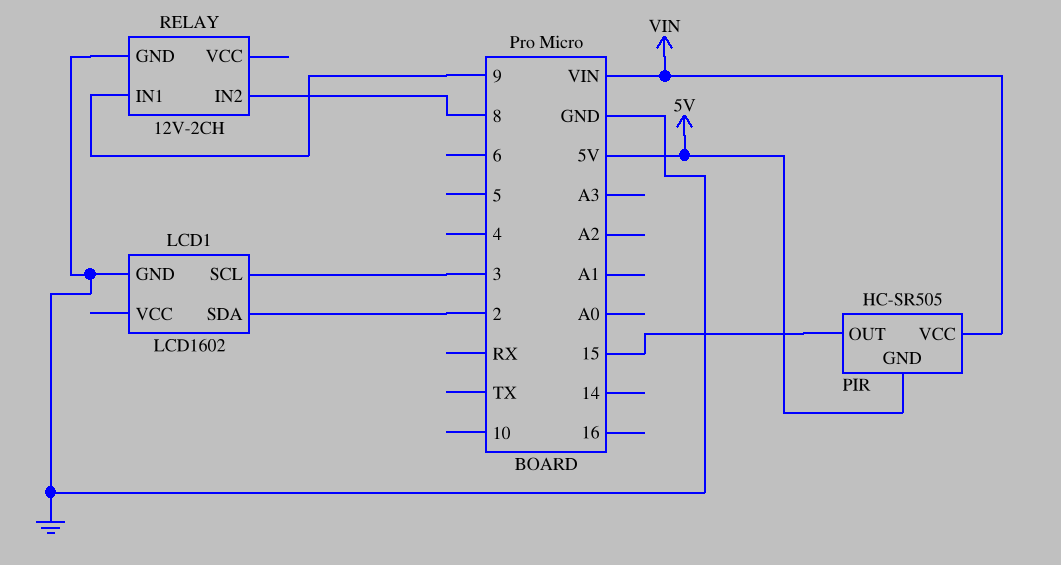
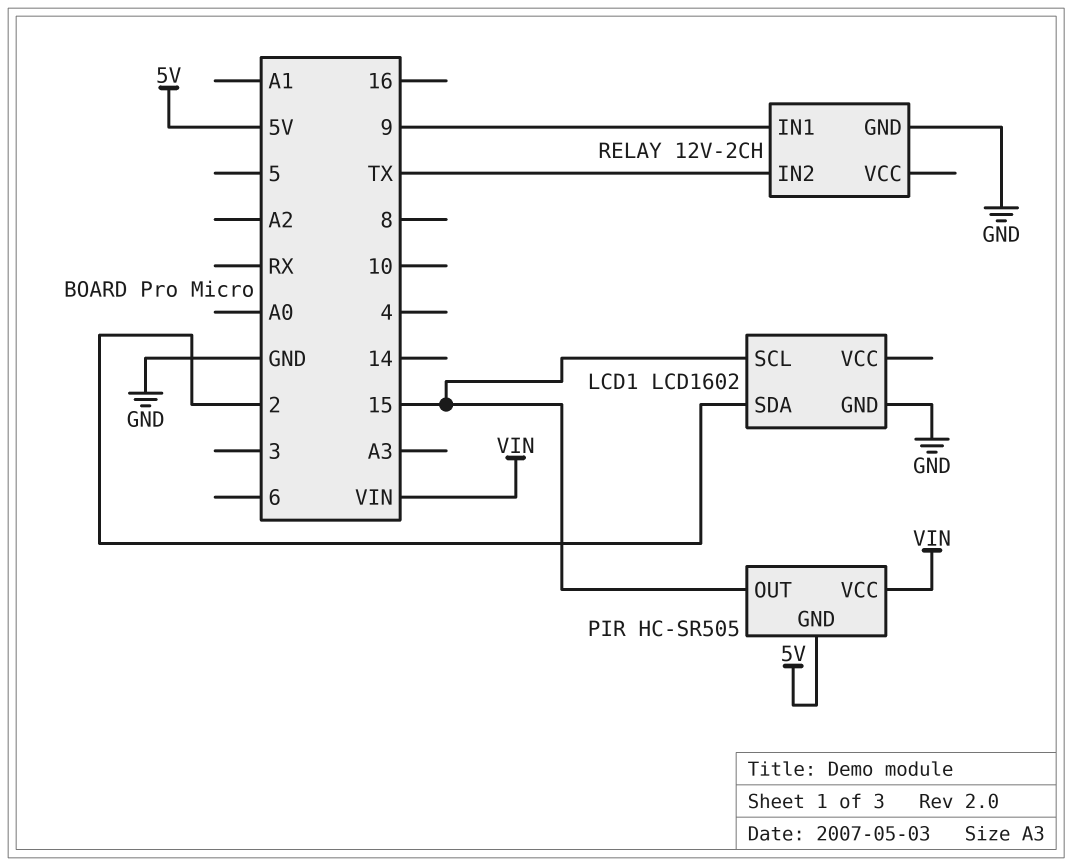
LCD1 pin SCL: 3 -> 15
RELAY pin IN2: 8 -> TX

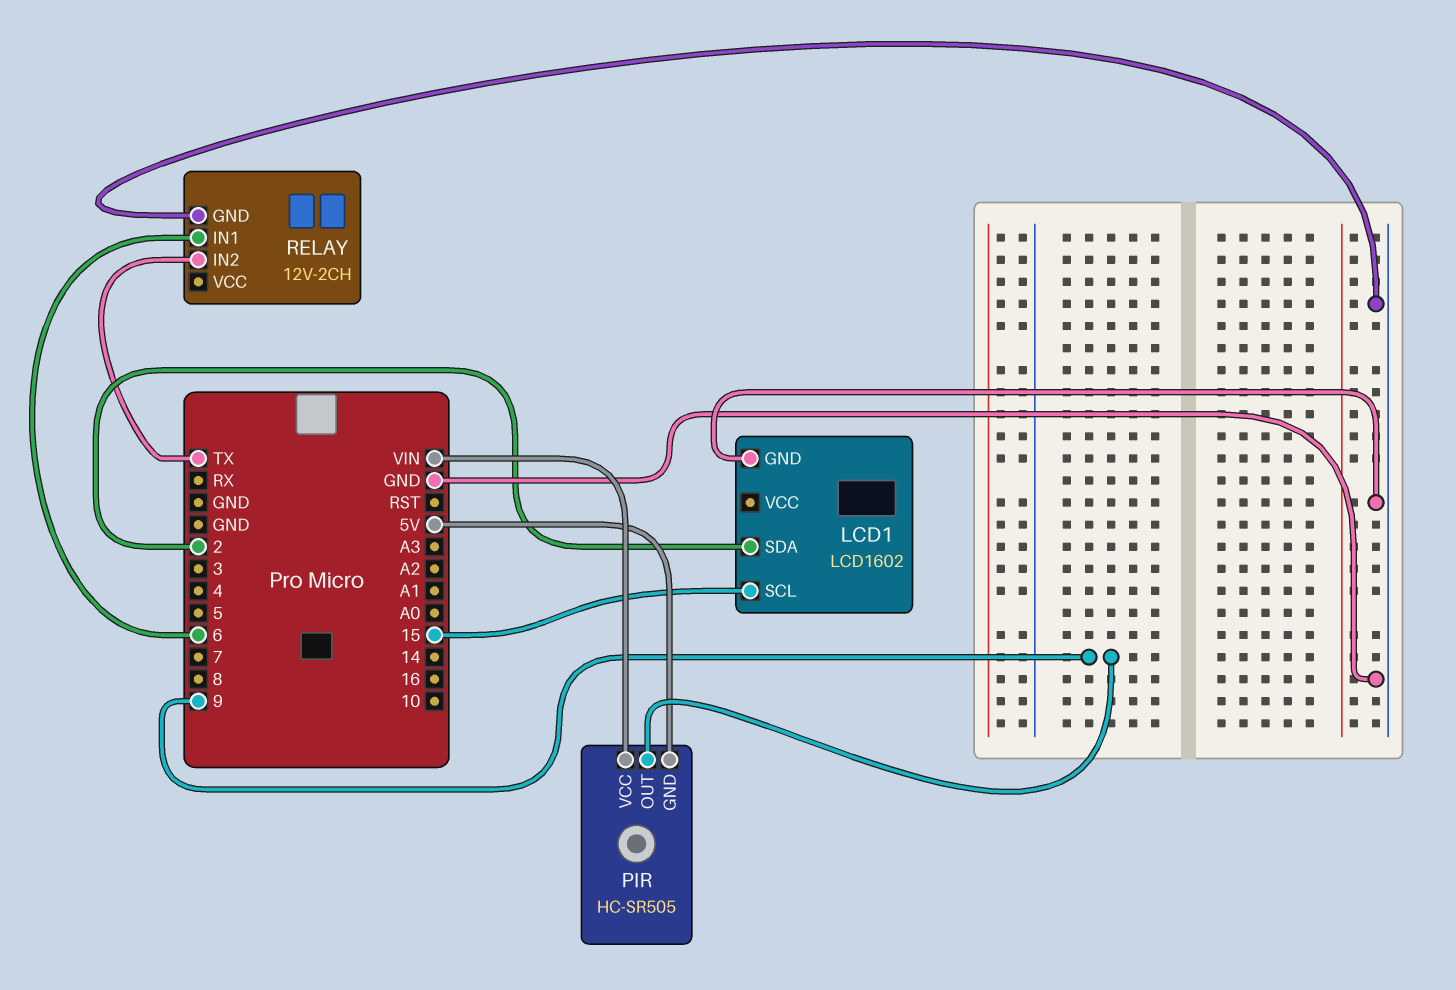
PIR pin OUT: 15 -> 9
RELAY pin IN1: 9 -> 6

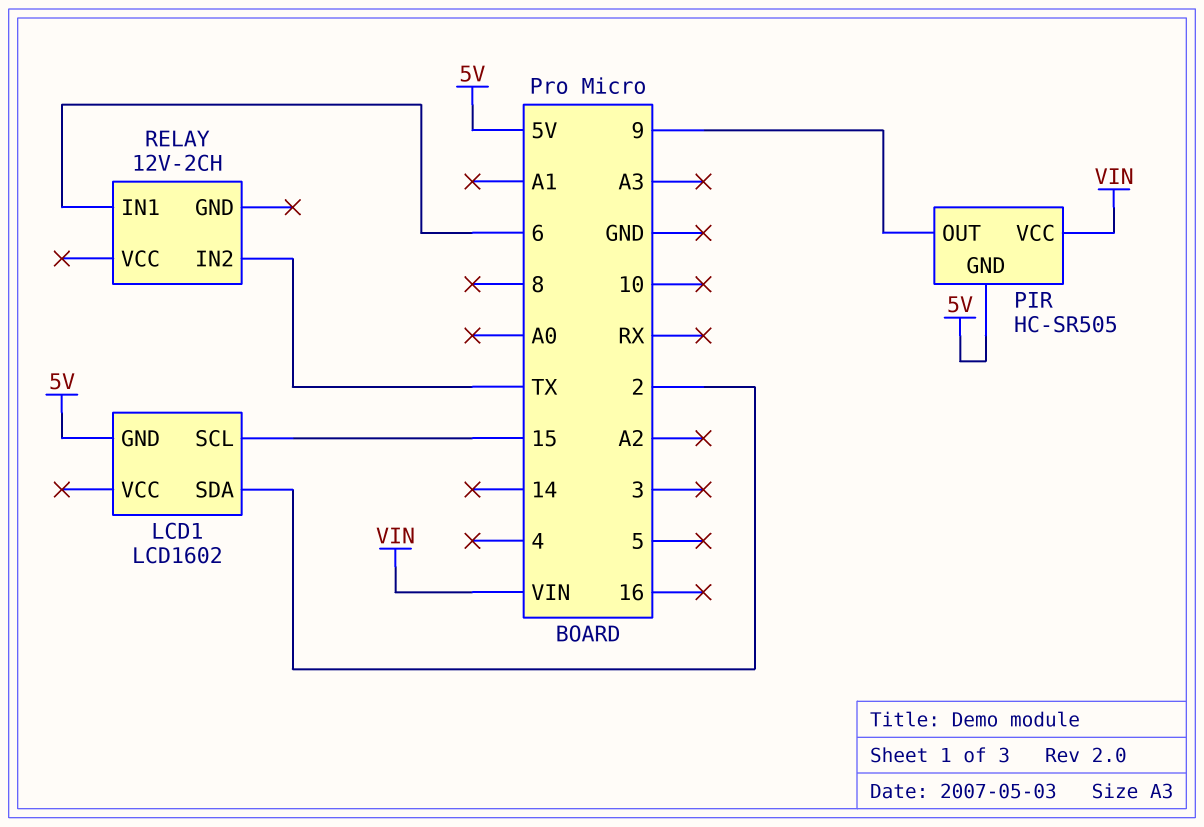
LCD1 pin GND: GND -> 5V
RELAY pin GND: GND -> none

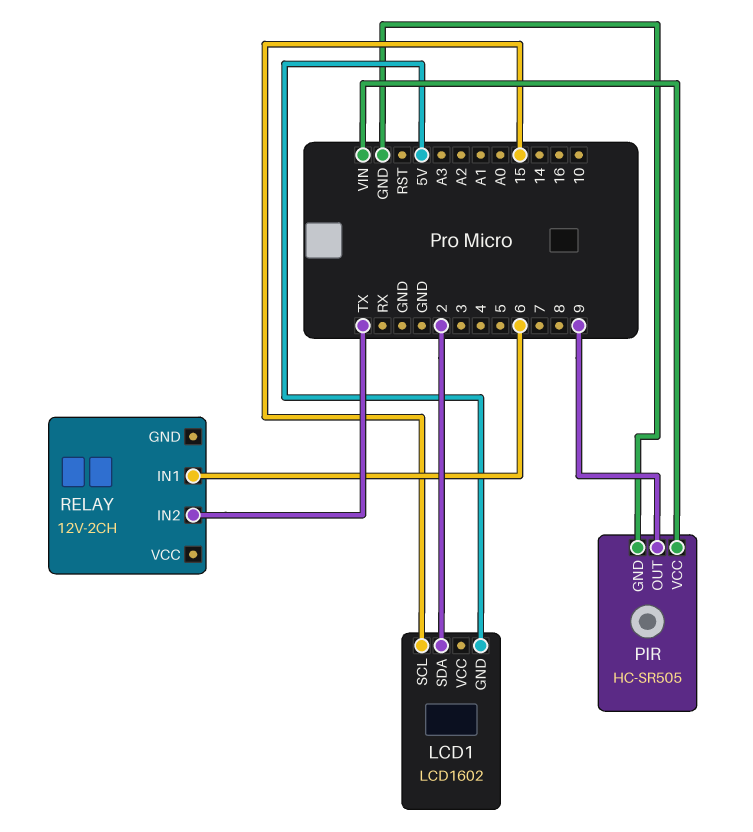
PIR pin GND: 5V -> GND

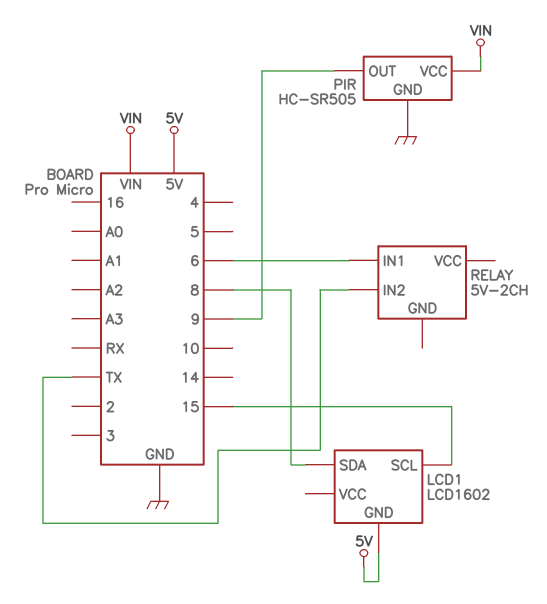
LCD1 pin SDA: 2 -> 8
RELAY: 12V-2CH -> 5V-2CH

